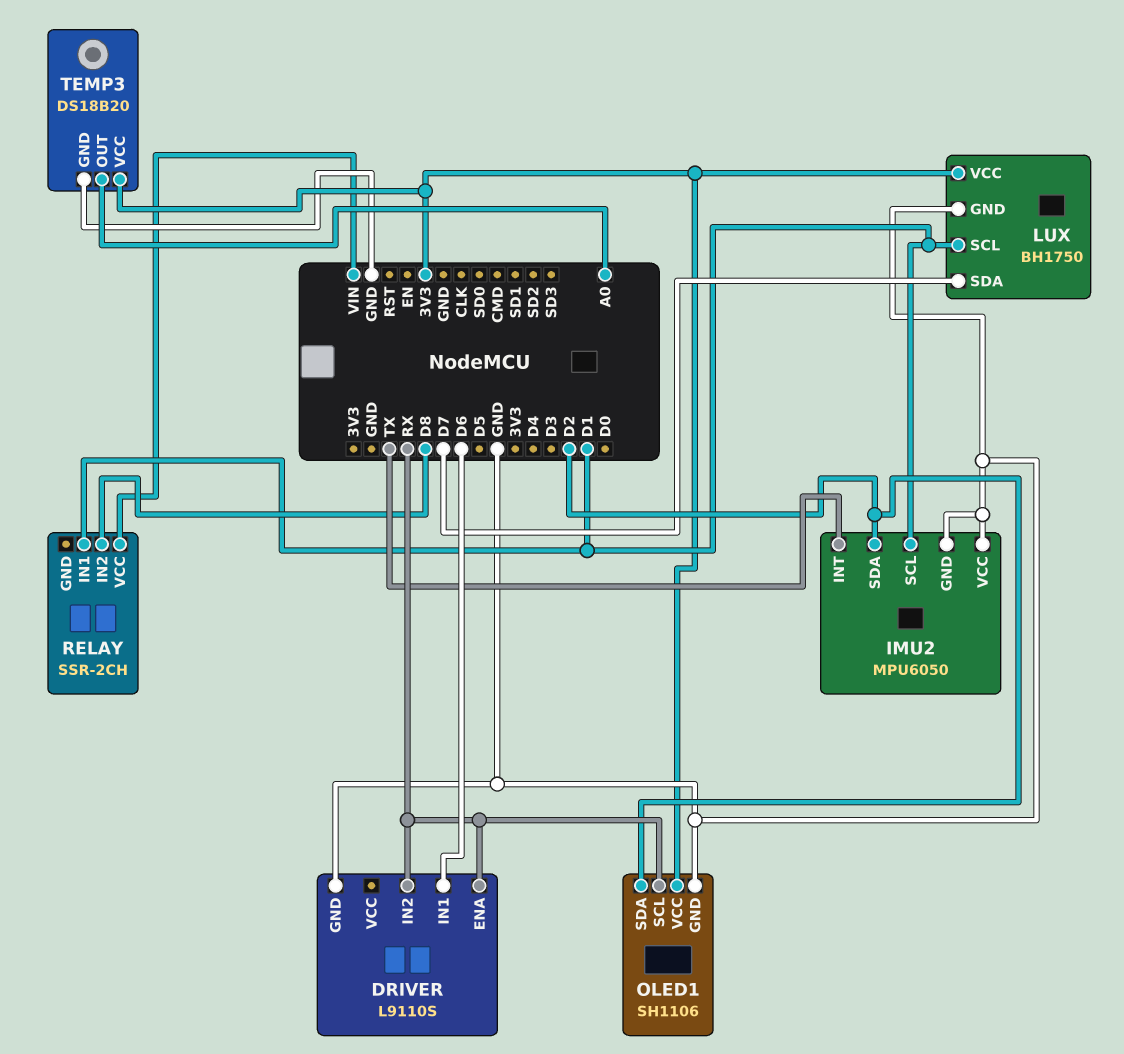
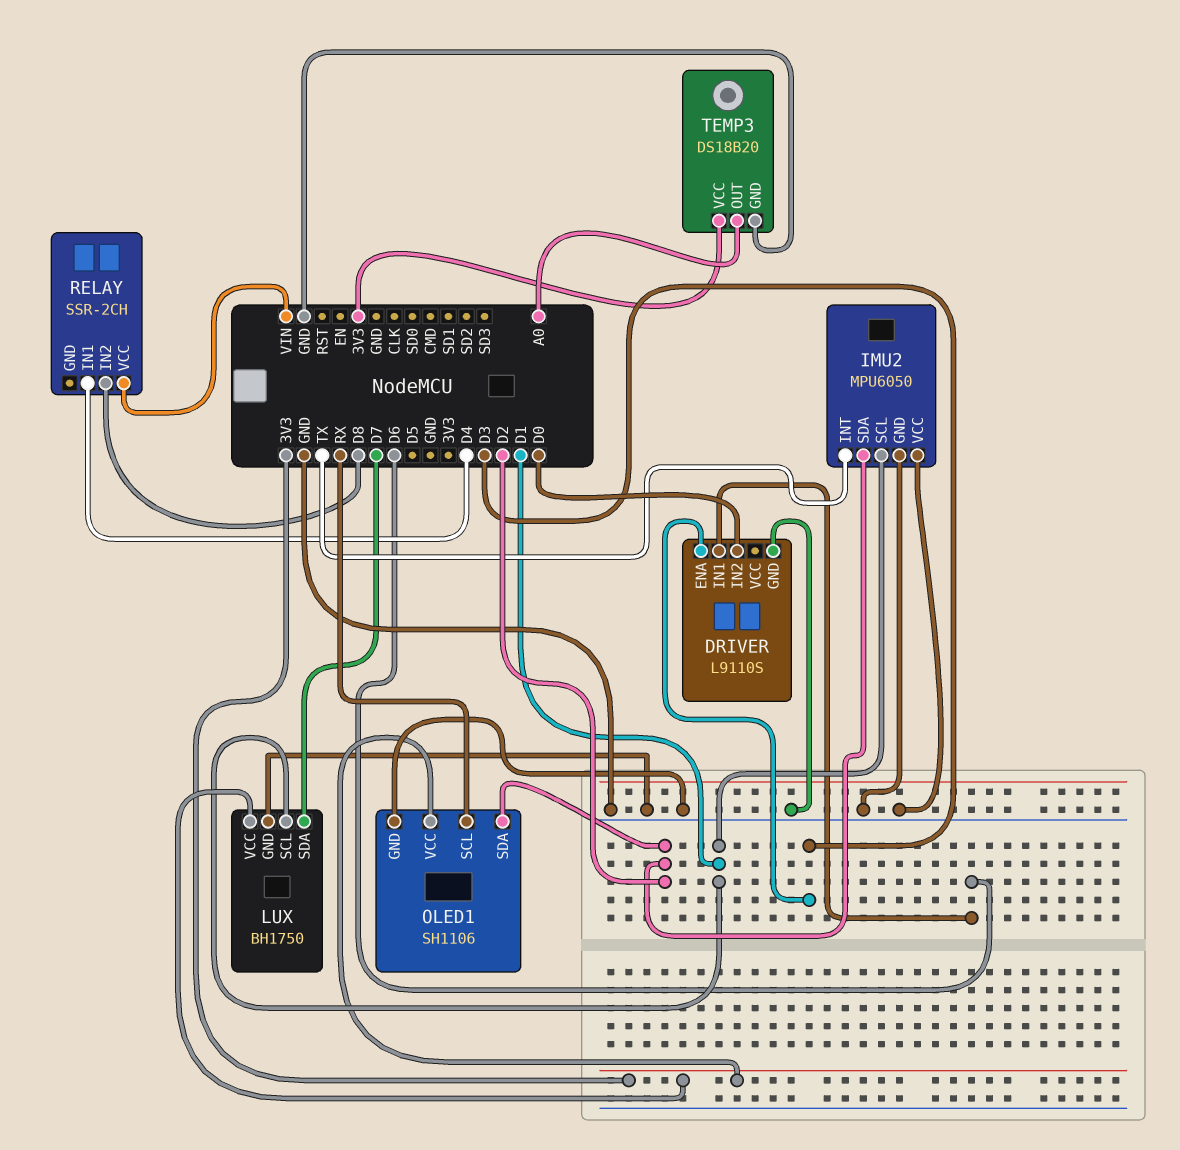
DRIVER pin ENA: RX -> D3
DRIVER pin IN2: RX -> D0
RELAY pin IN1: D1 -> D4

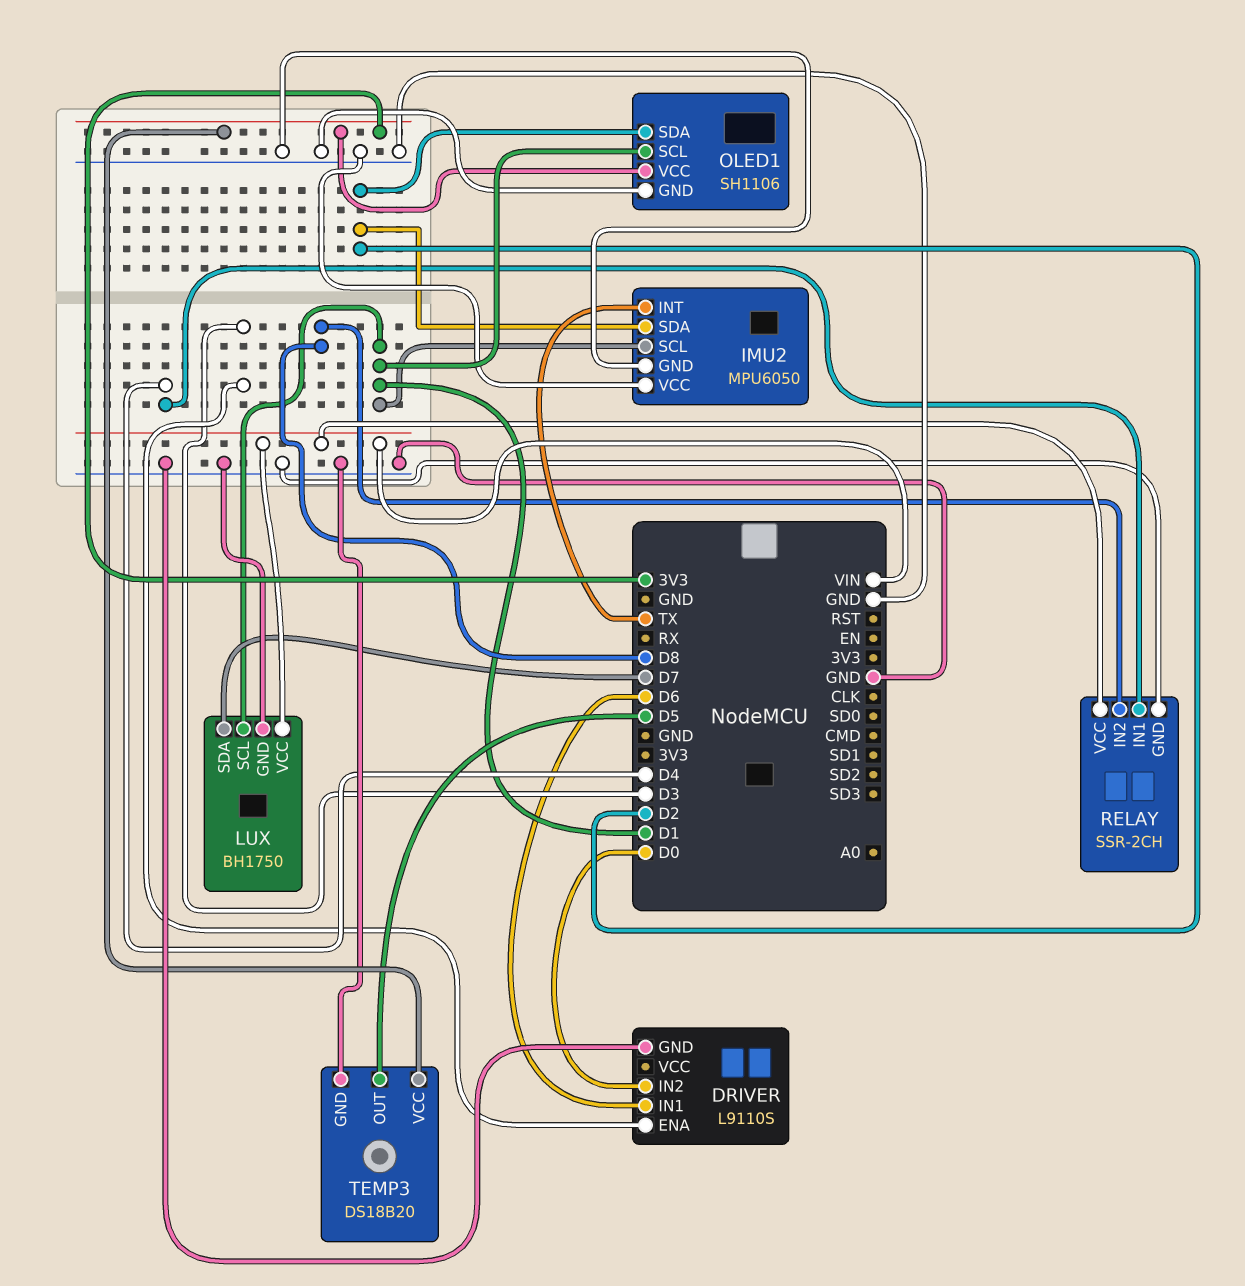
LUX pin VCC: 3V3 -> VIN
OLED1 pin SCL: RX -> D1
RELAY pin GND: none -> GND
TEMP3 pin OUT: A0 -> D5

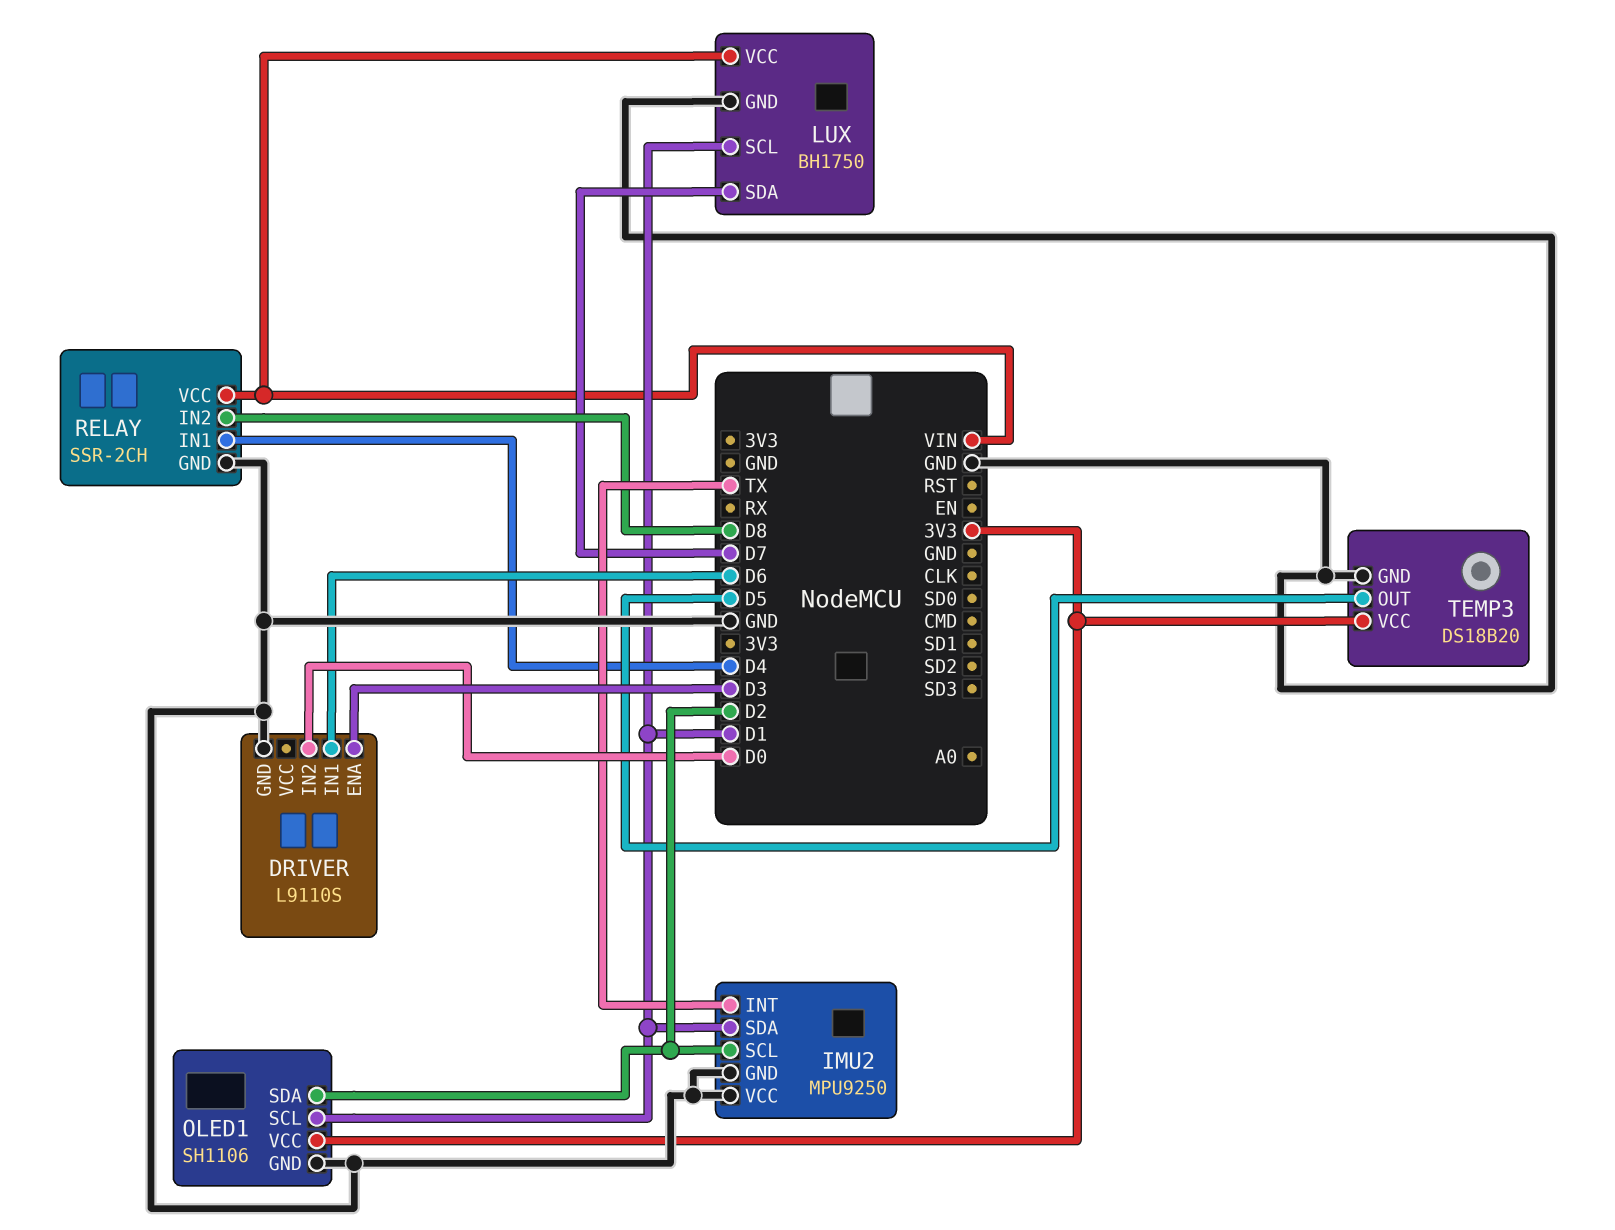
IMU2: MPU6050 -> MPU9250
IMU2 pin SCL: D1 -> D2
IMU2 pin SDA: D2 -> D1

